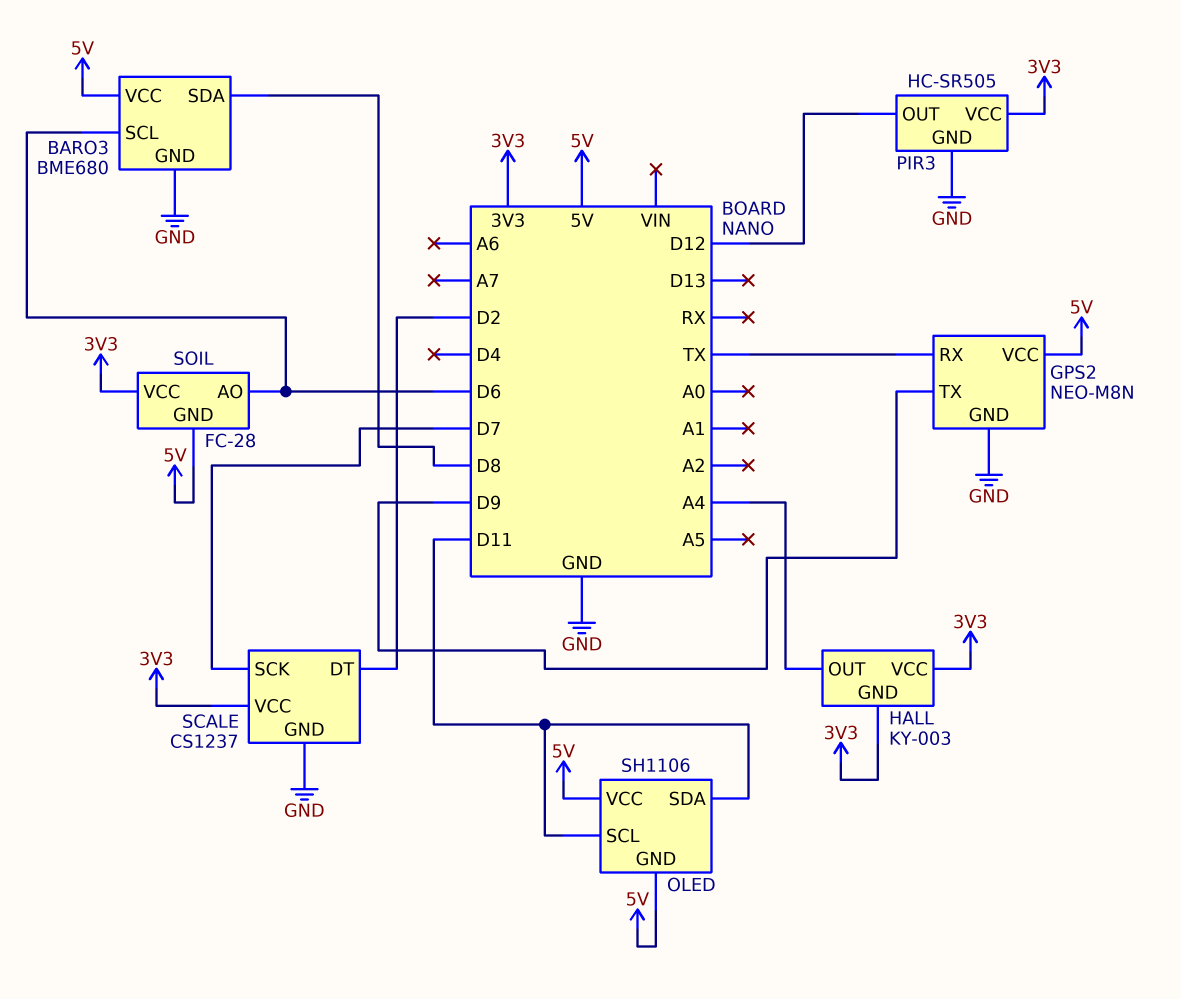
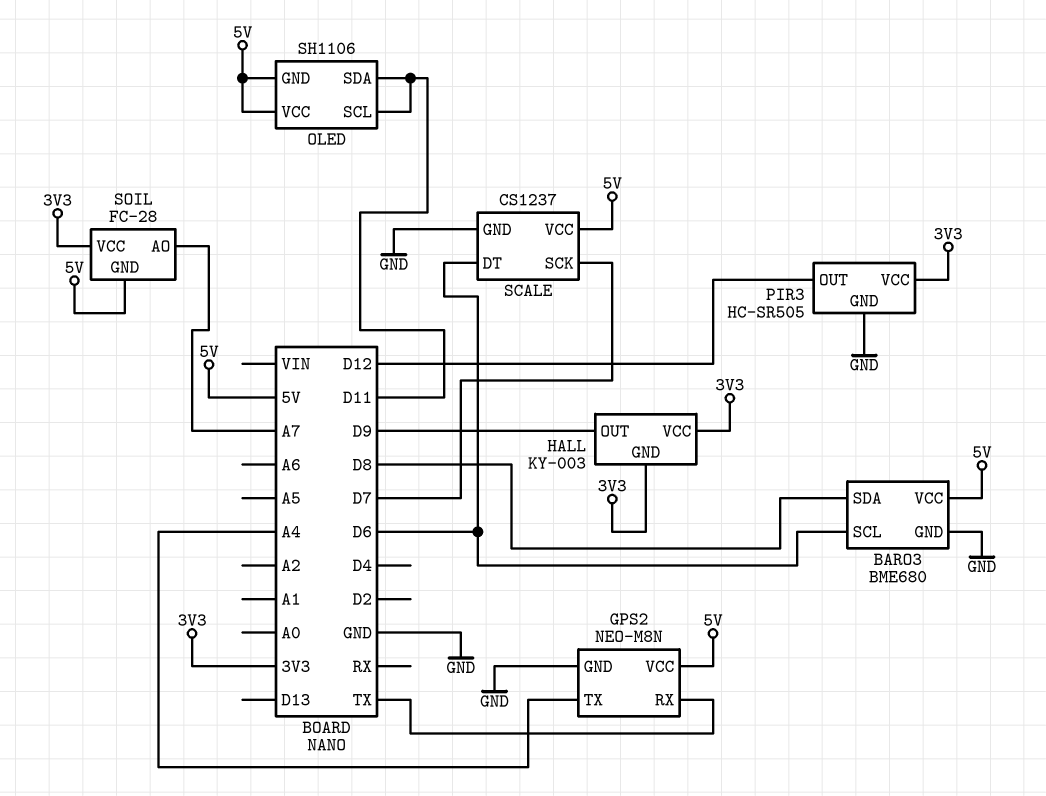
GPS2 pin TX: D9 -> A4
HALL pin OUT: A4 -> D9
SCALE pin DT: D2 -> D6
SCALE pin VCC: 3V3 -> 5V
SOIL pin AO: D6 -> A7

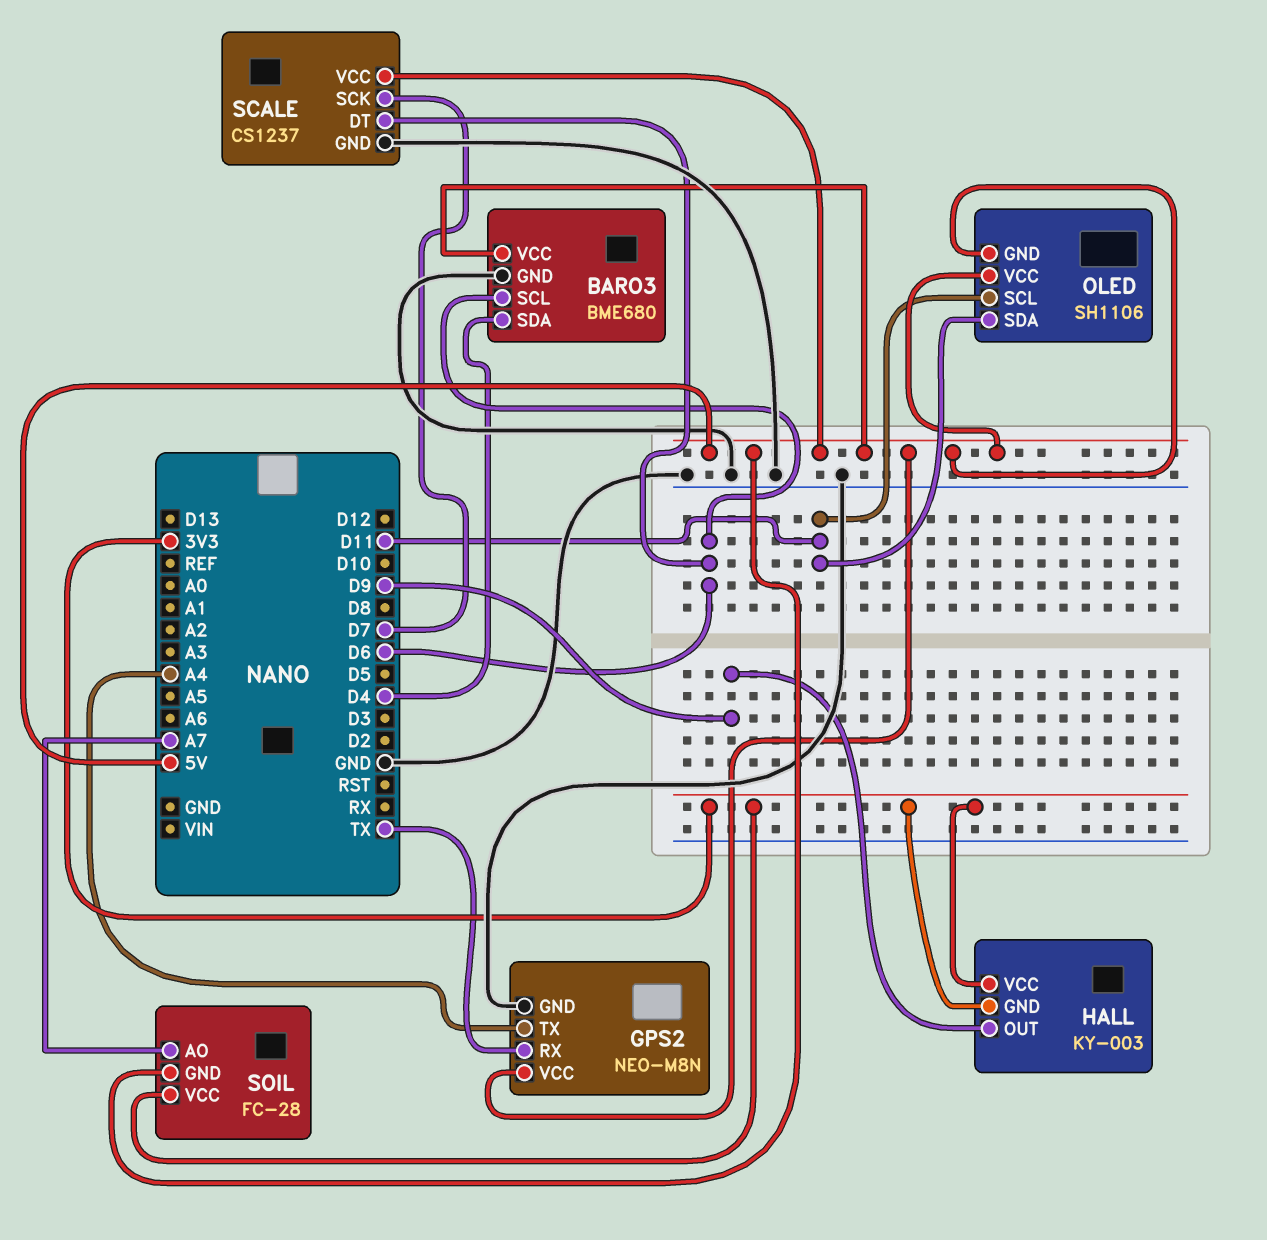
BARO3 pin SDA: D8 -> D4
PIR3: HC-SR505 -> none
PIR3 pin GND: GND -> none
PIR3 pin OUT: D12 -> none
PIR3 pin VCC: 3V3 -> none

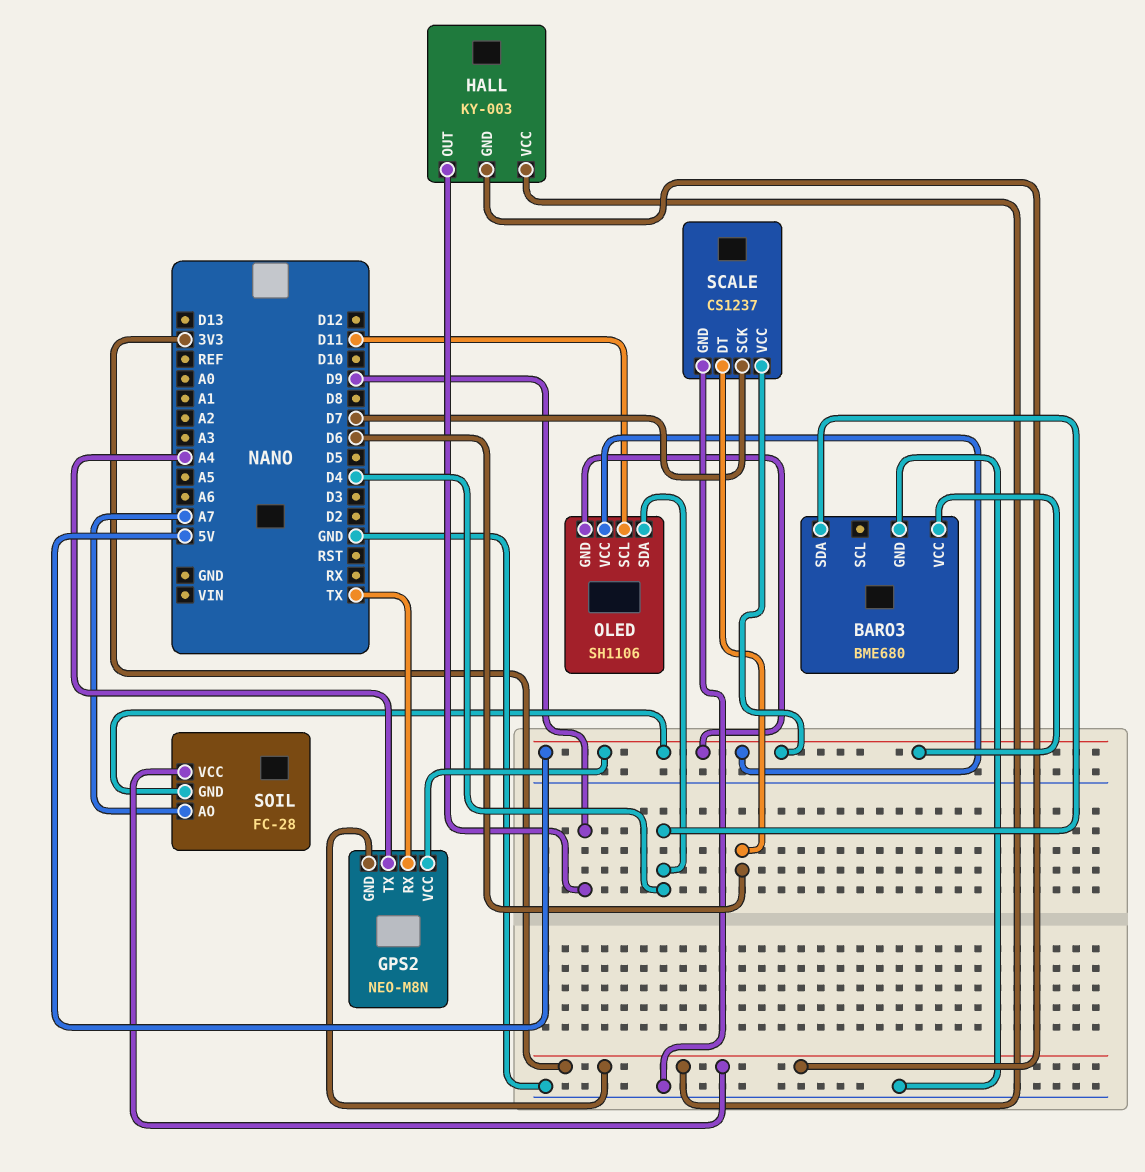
BARO3 pin SCL: D6 -> none
GPS2 pin GND: GND -> 3V3
OLED pin SDA: D11 -> D4

